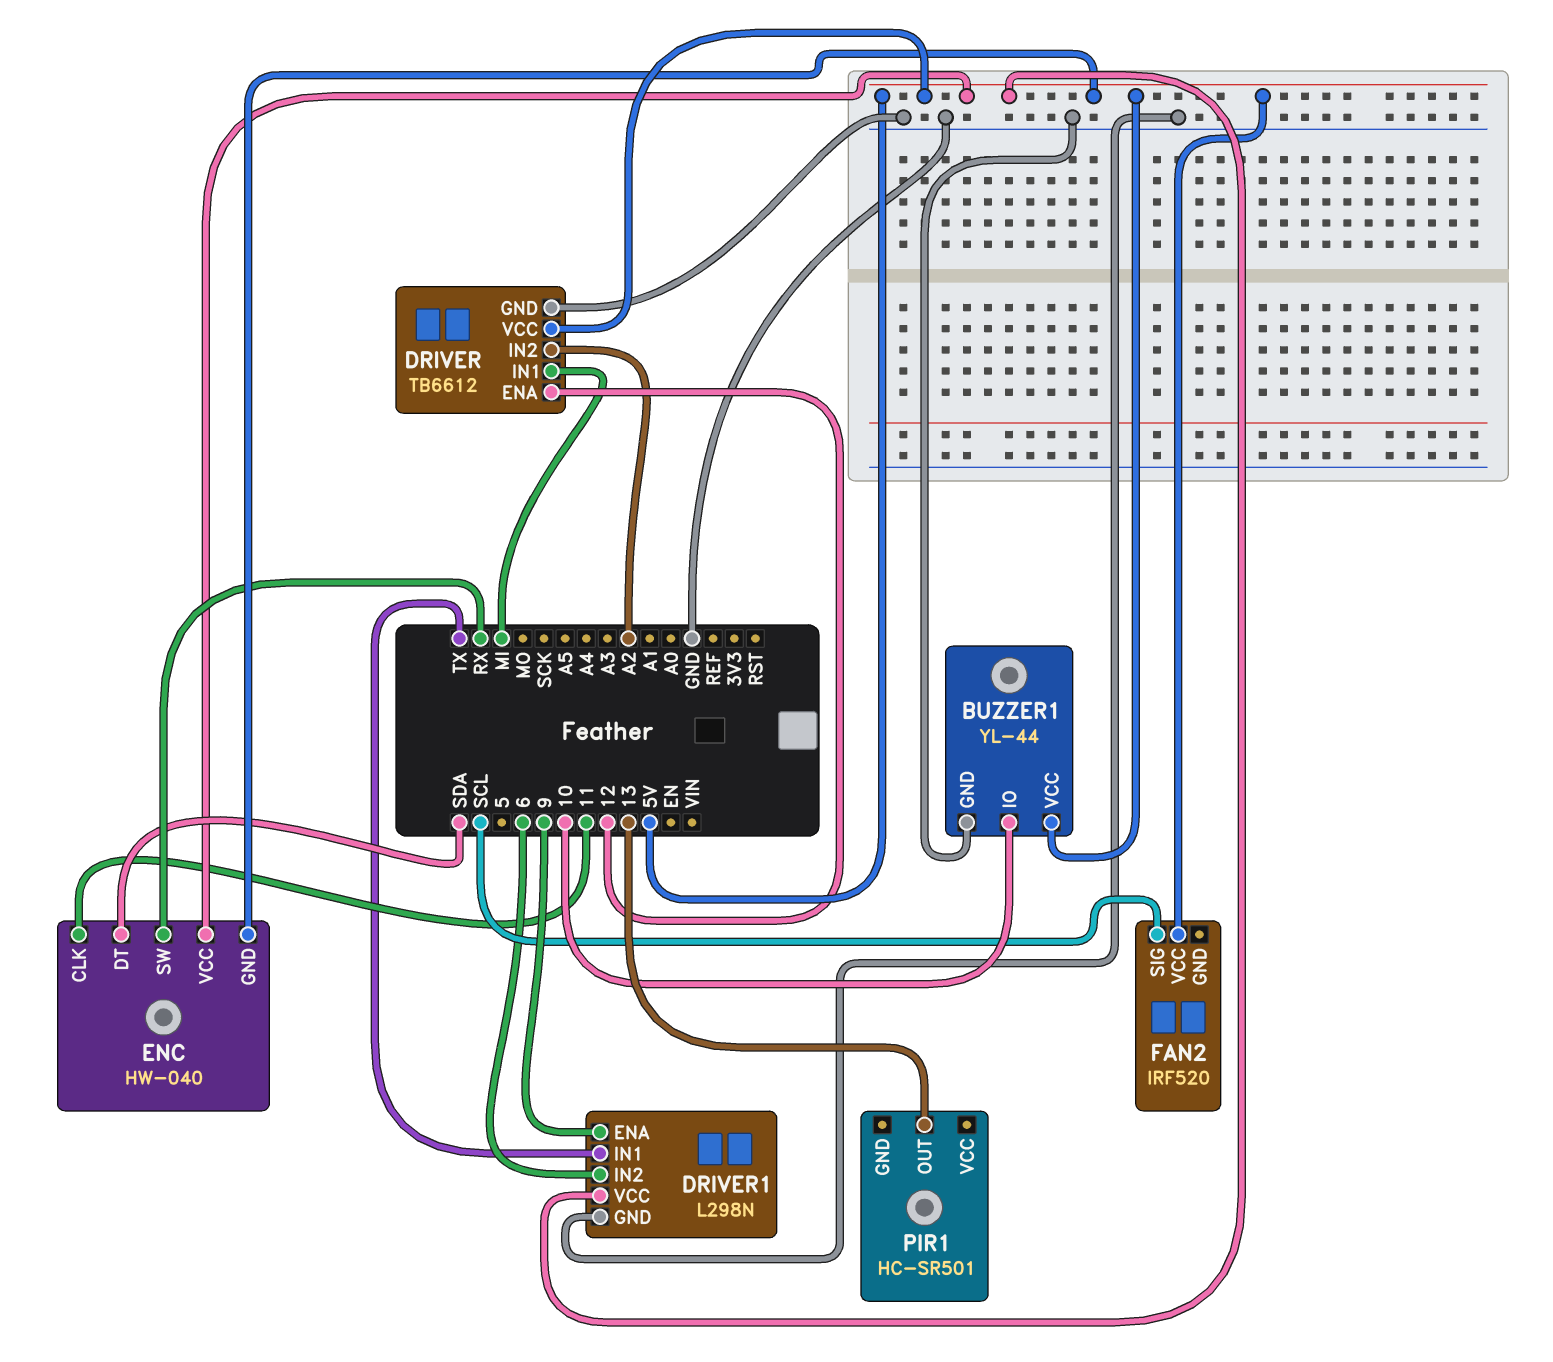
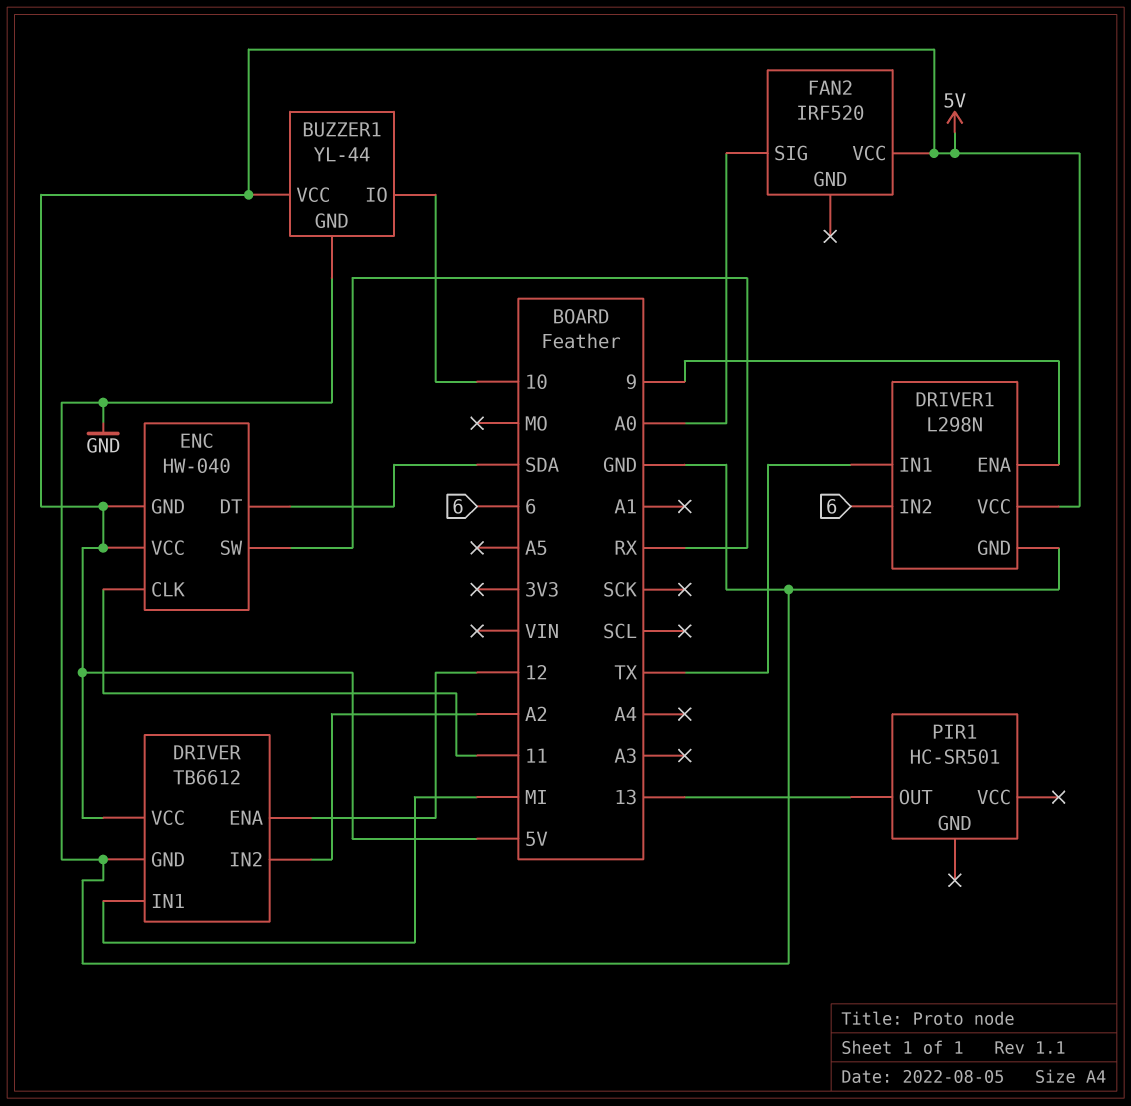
FAN2 pin SIG: SCL -> A0

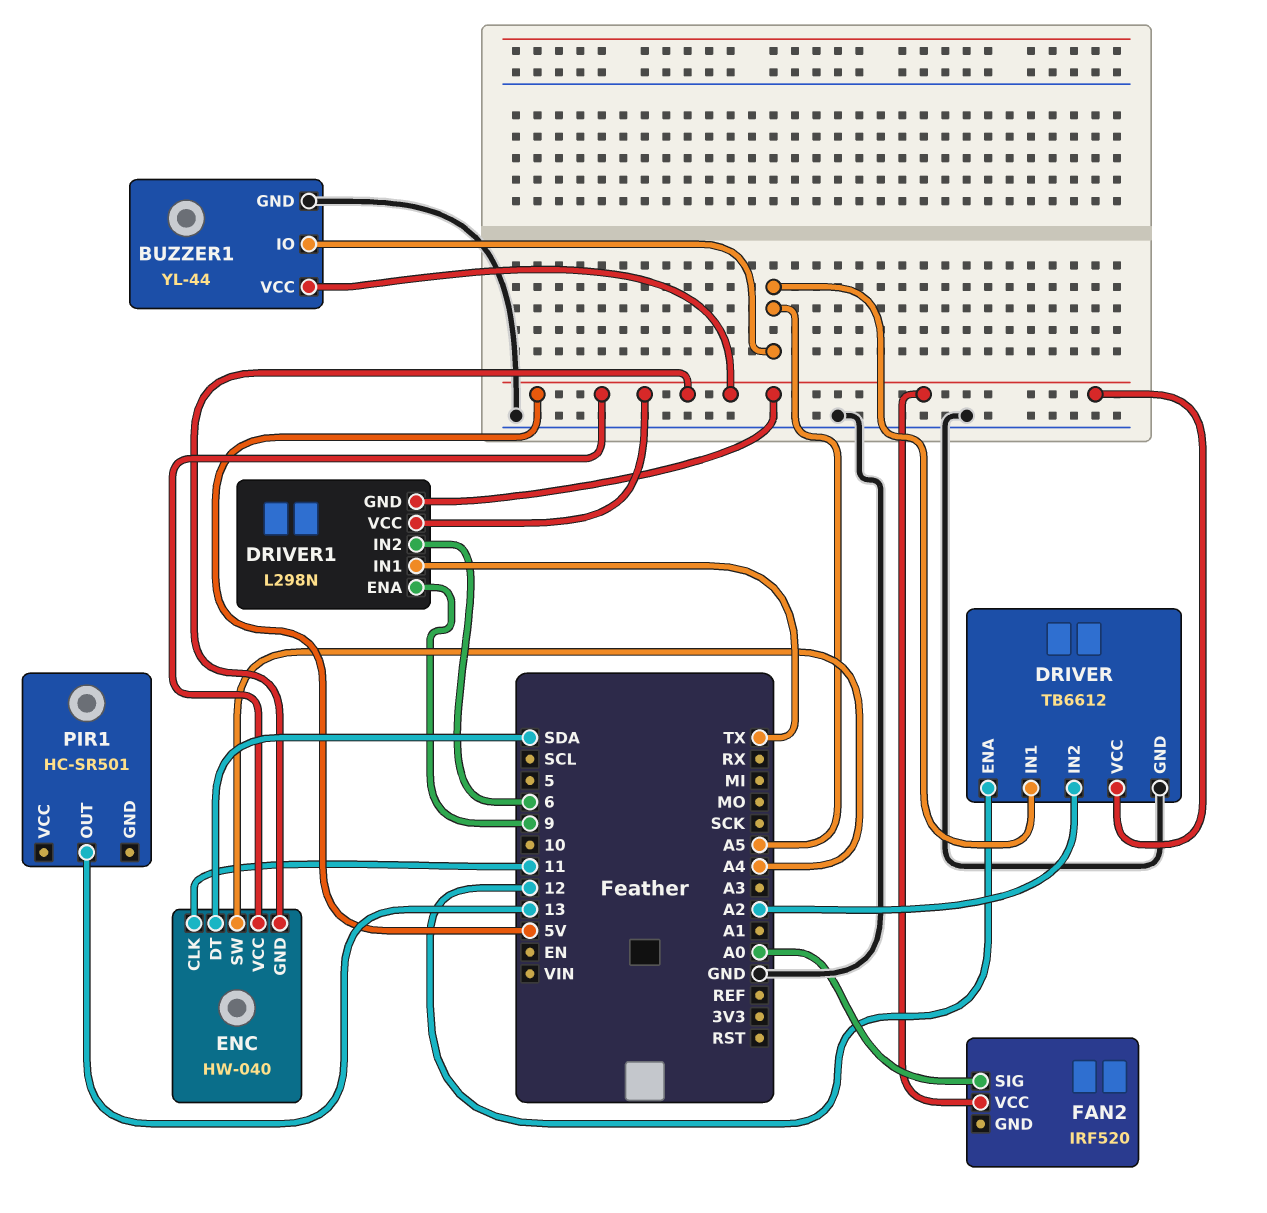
BUZZER1 pin IO: 10 -> A5
DRIVER pin IN1: MI -> A5
DRIVER1 pin GND: GND -> 5V
ENC pin SW: RX -> A4

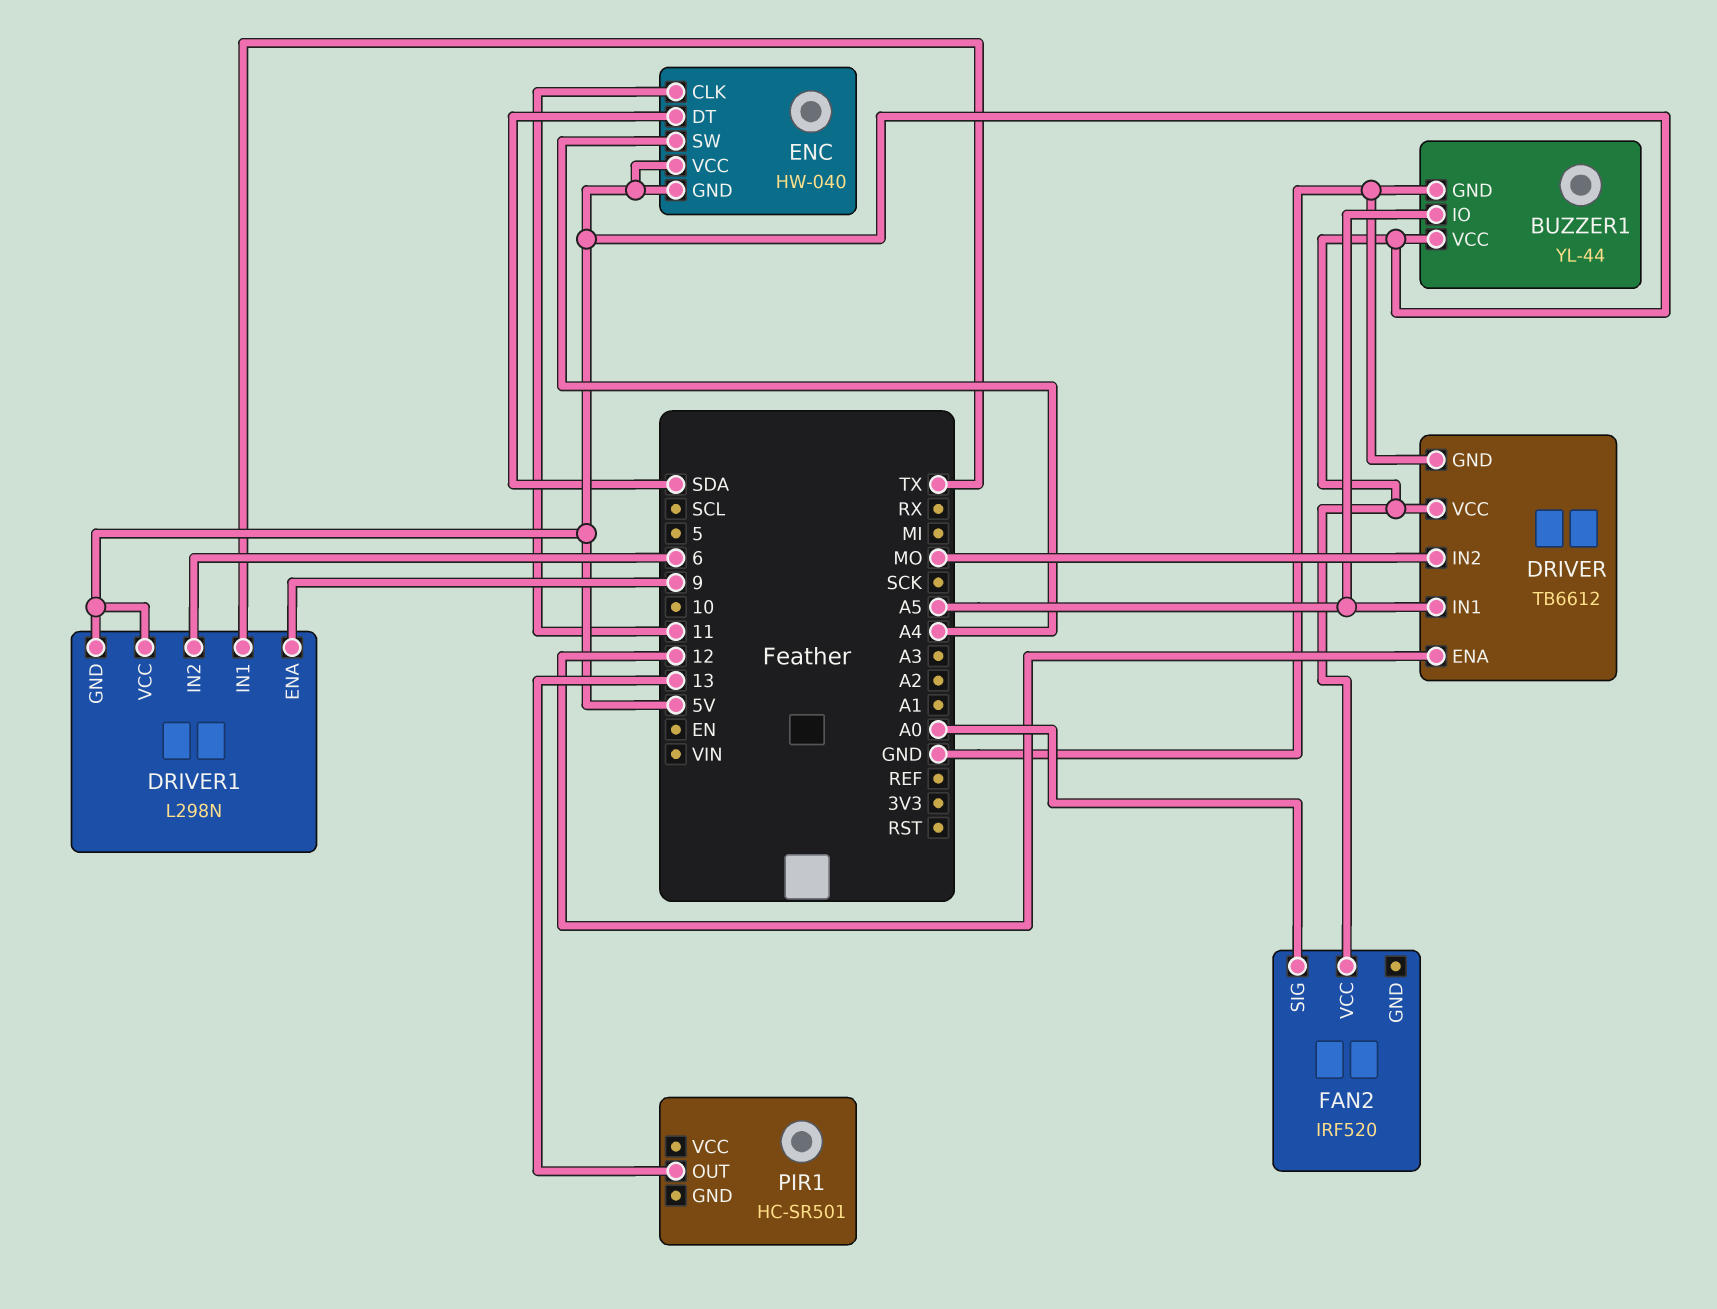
DRIVER pin IN2: A2 -> MO

